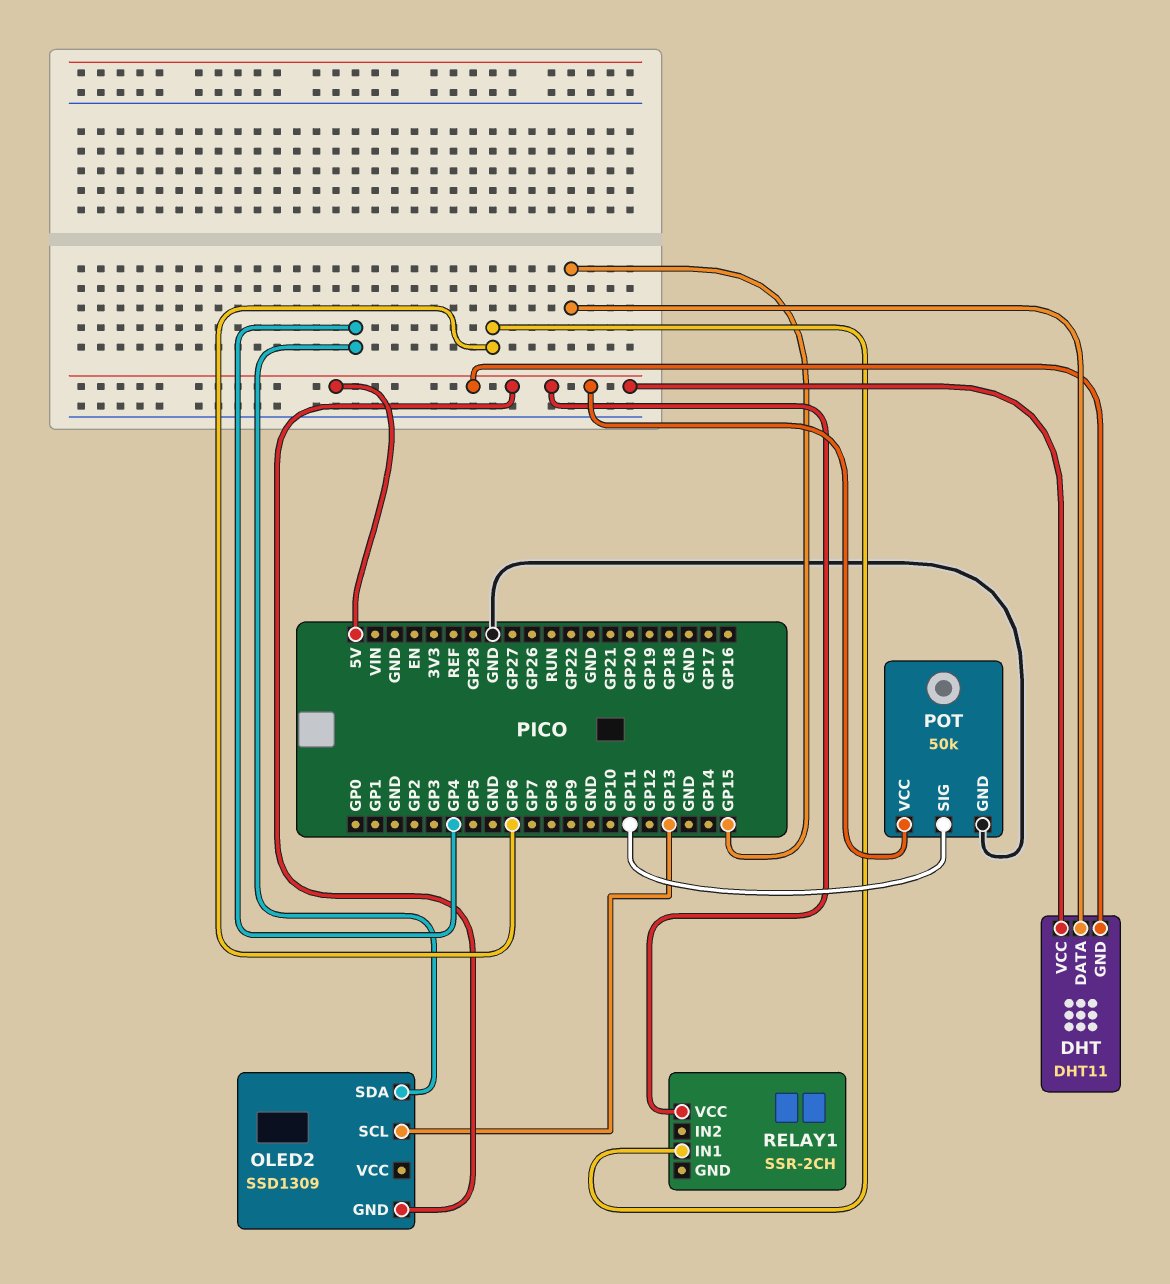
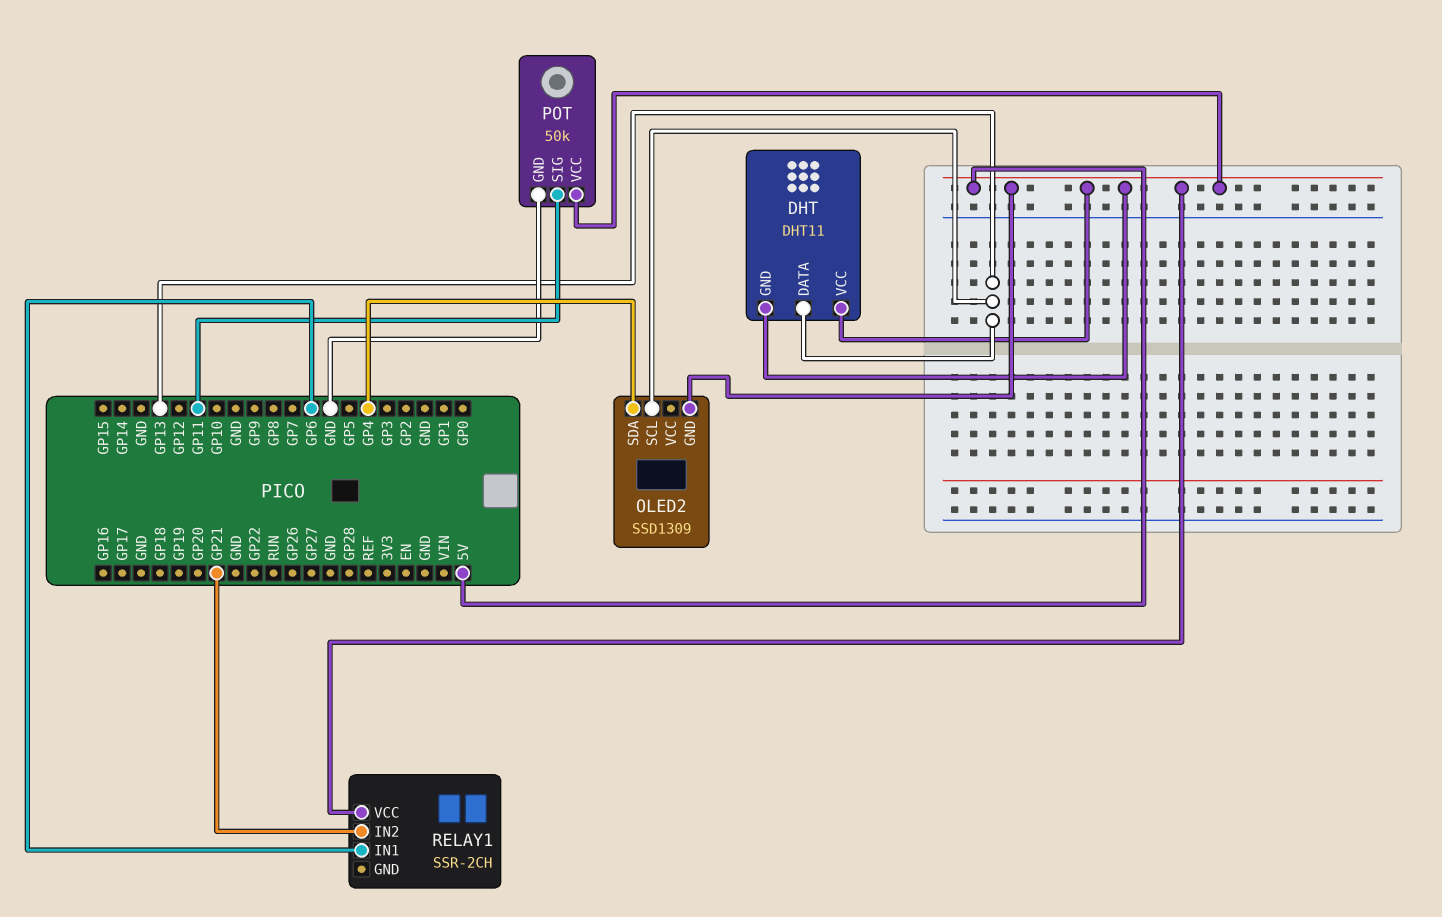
DHT pin DATA: GP15 -> GP13
RELAY1 pin IN2: none -> GP21

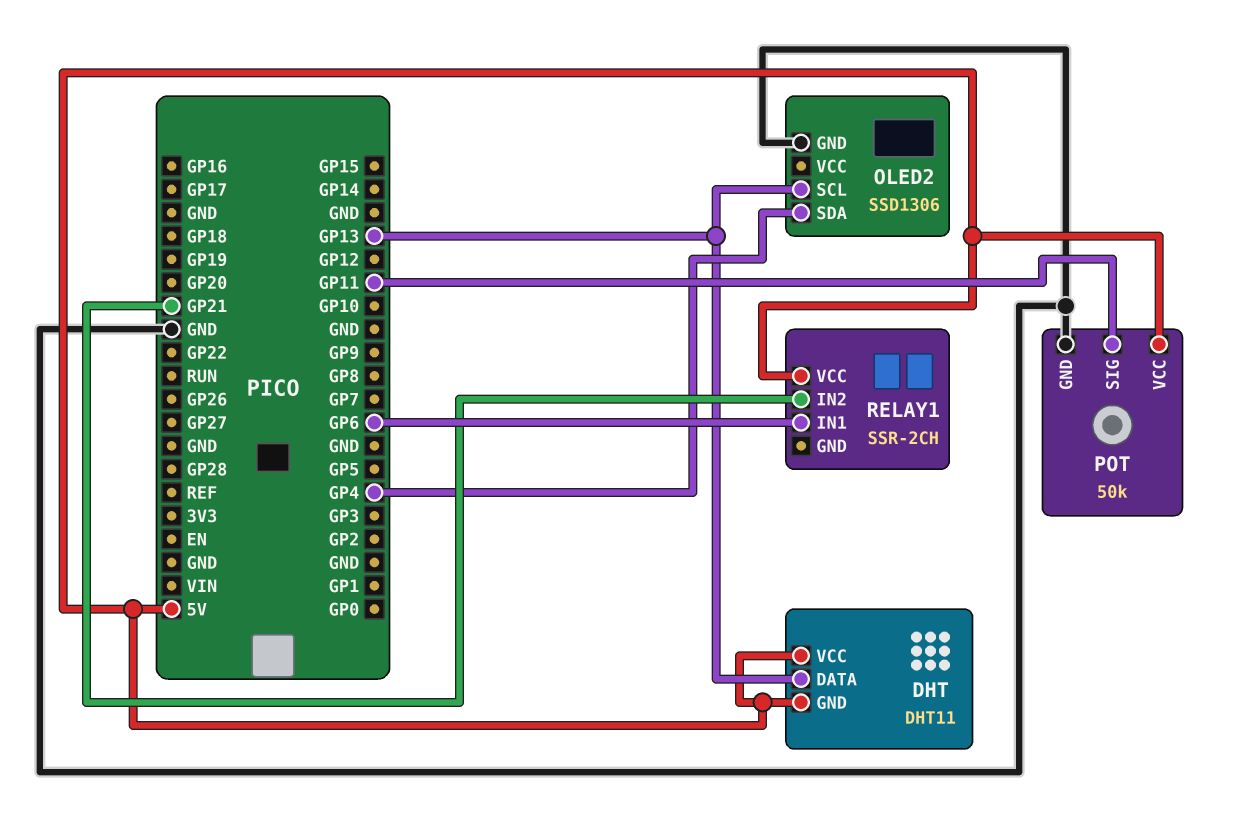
OLED2: SSD1309 -> SSD1306
OLED2 pin GND: 5V -> GND

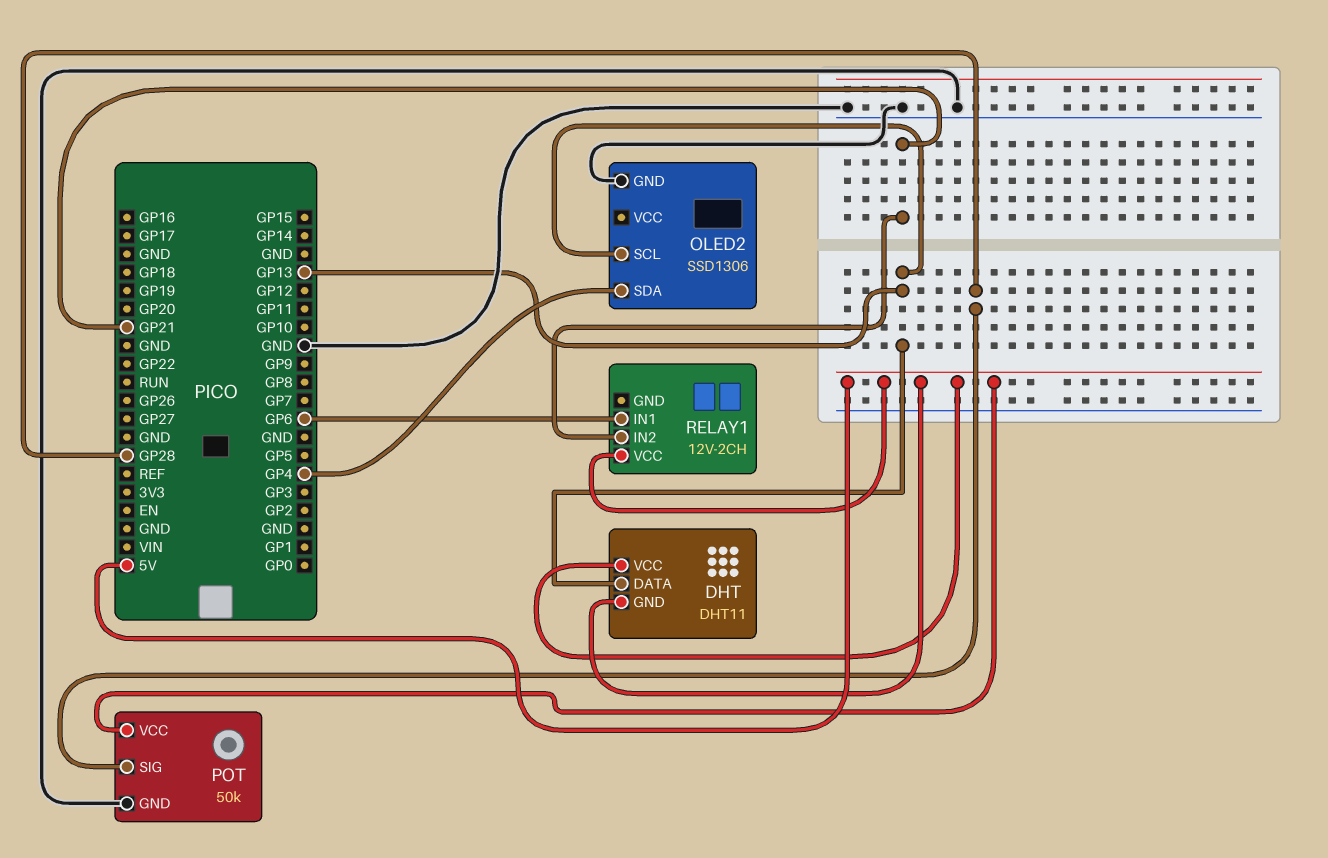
POT pin SIG: GP11 -> GP28
RELAY1: SSR-2CH -> 12V-2CH

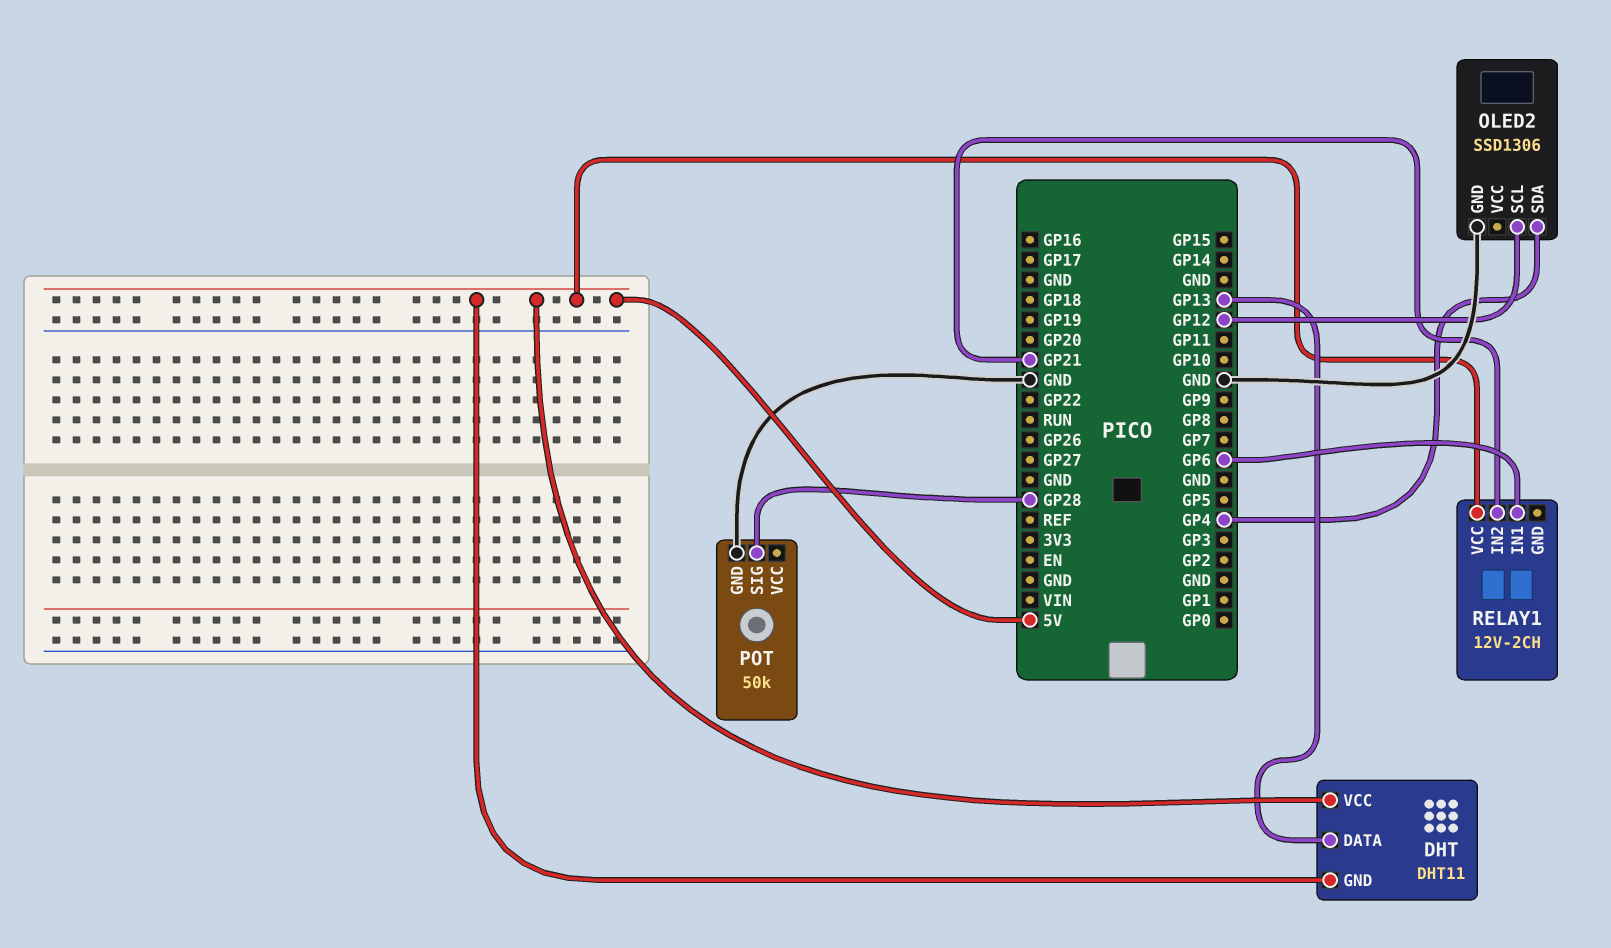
OLED2 pin SCL: GP13 -> GP12
POT pin VCC: 5V -> none

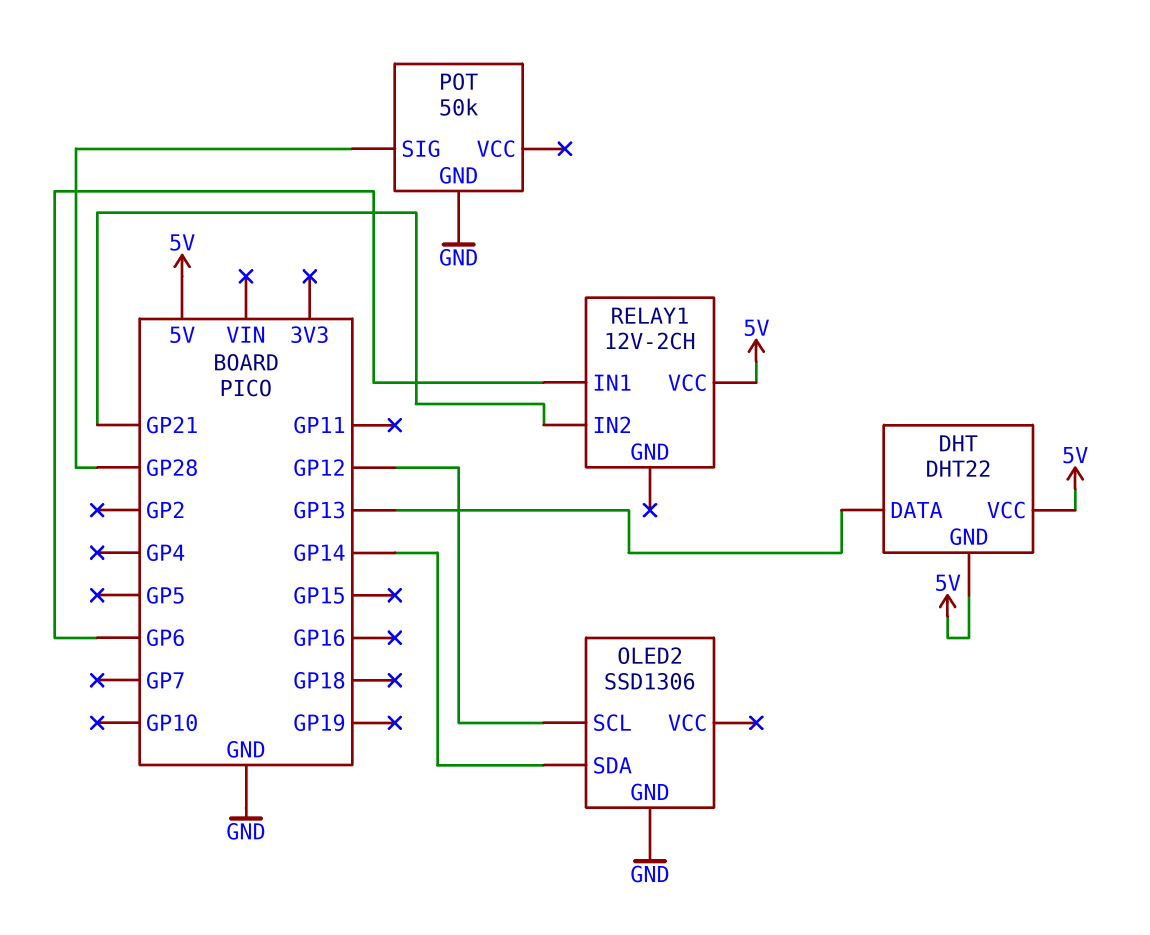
DHT: DHT11 -> DHT22
OLED2 pin SDA: GP4 -> GP14

